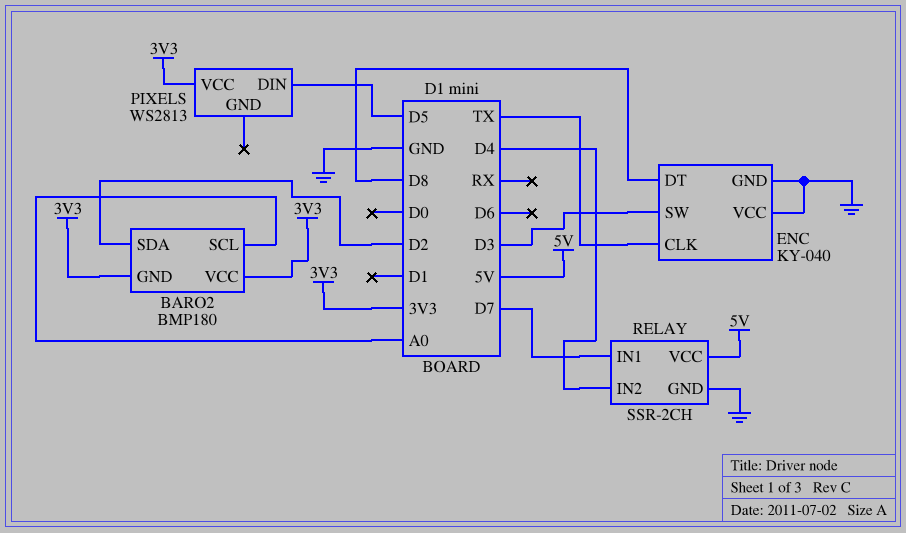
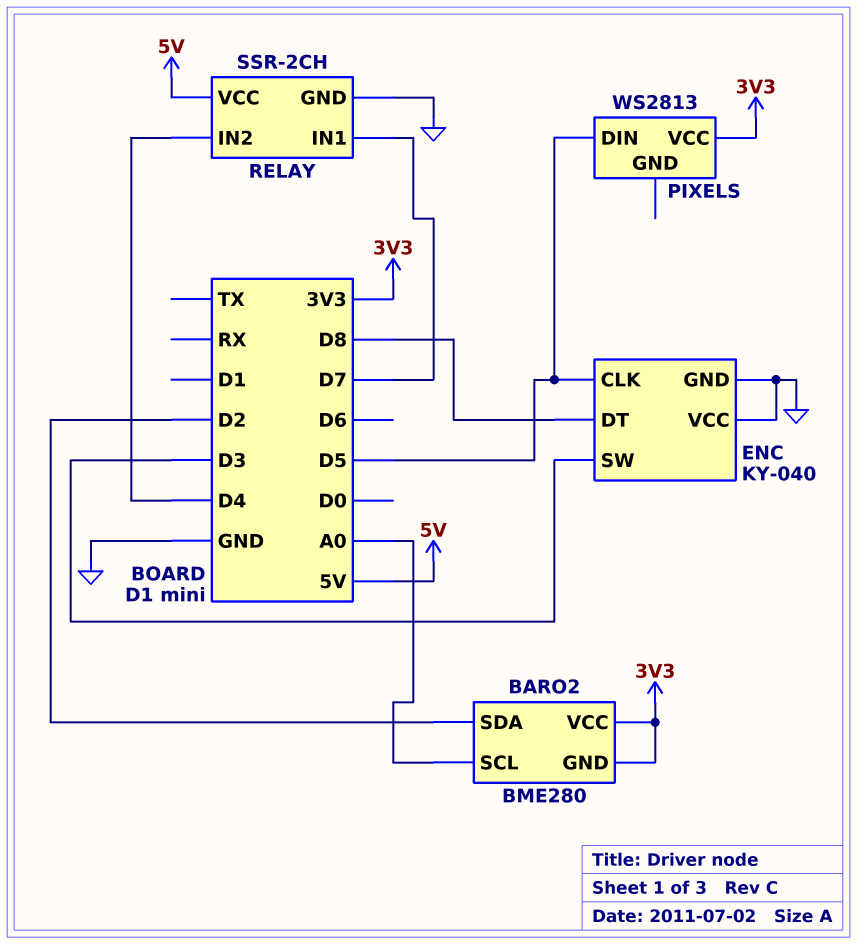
BARO2: BMP180 -> BME280
ENC pin CLK: TX -> D5

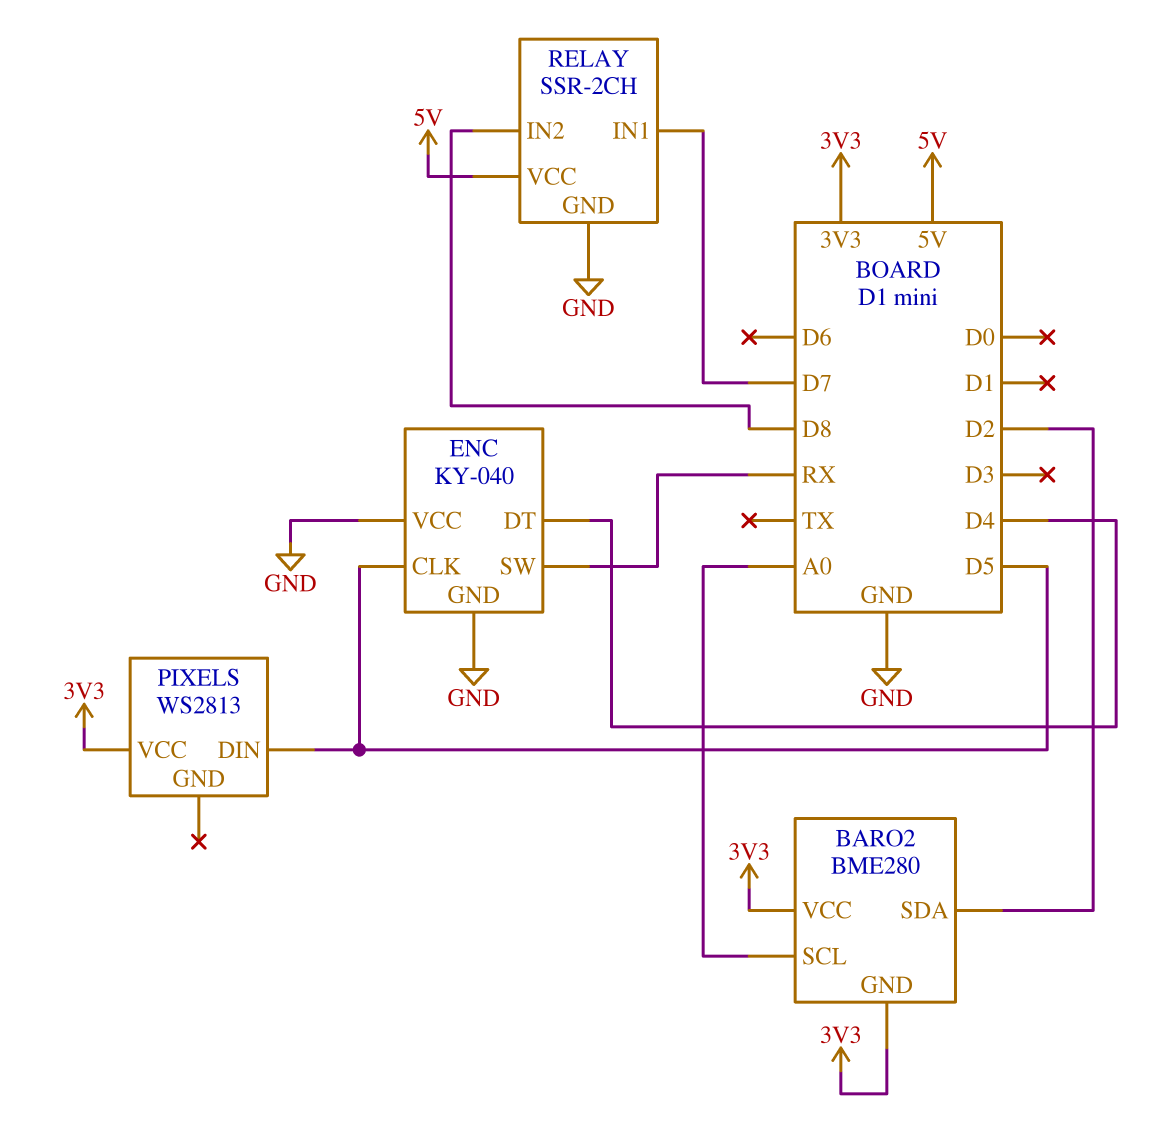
ENC pin DT: D8 -> D4
ENC pin SW: D3 -> RX
RELAY pin IN2: D4 -> D8

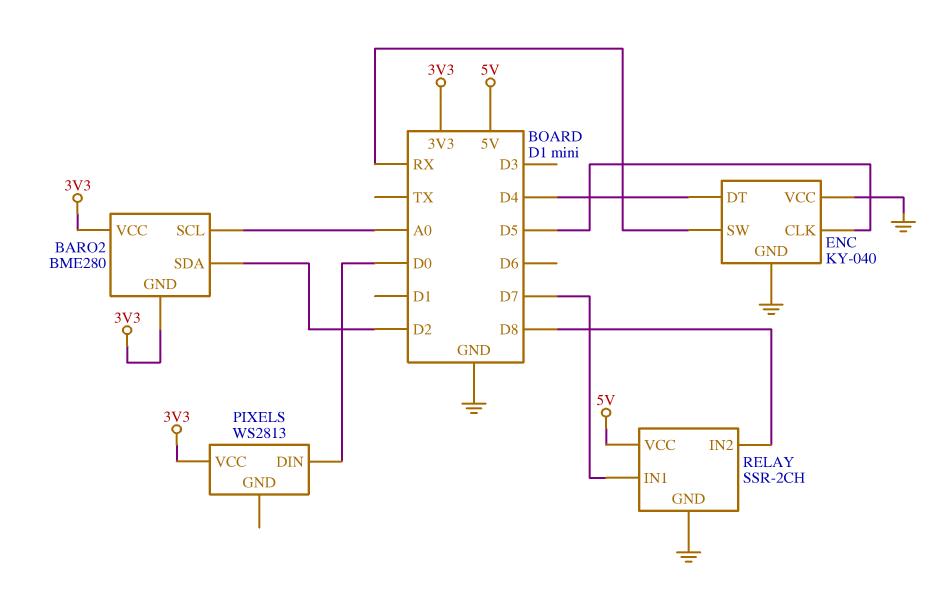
PIXELS pin DIN: D5 -> D0

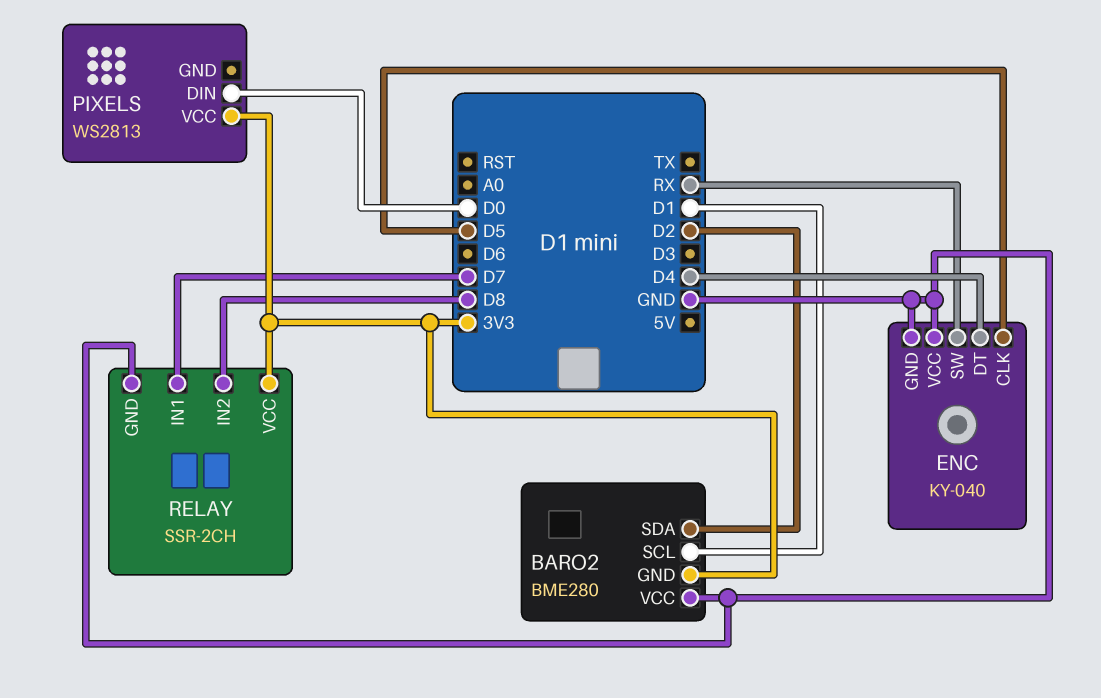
BARO2 pin SCL: A0 -> D1
BARO2 pin VCC: 3V3 -> GND
RELAY pin VCC: 5V -> 3V3

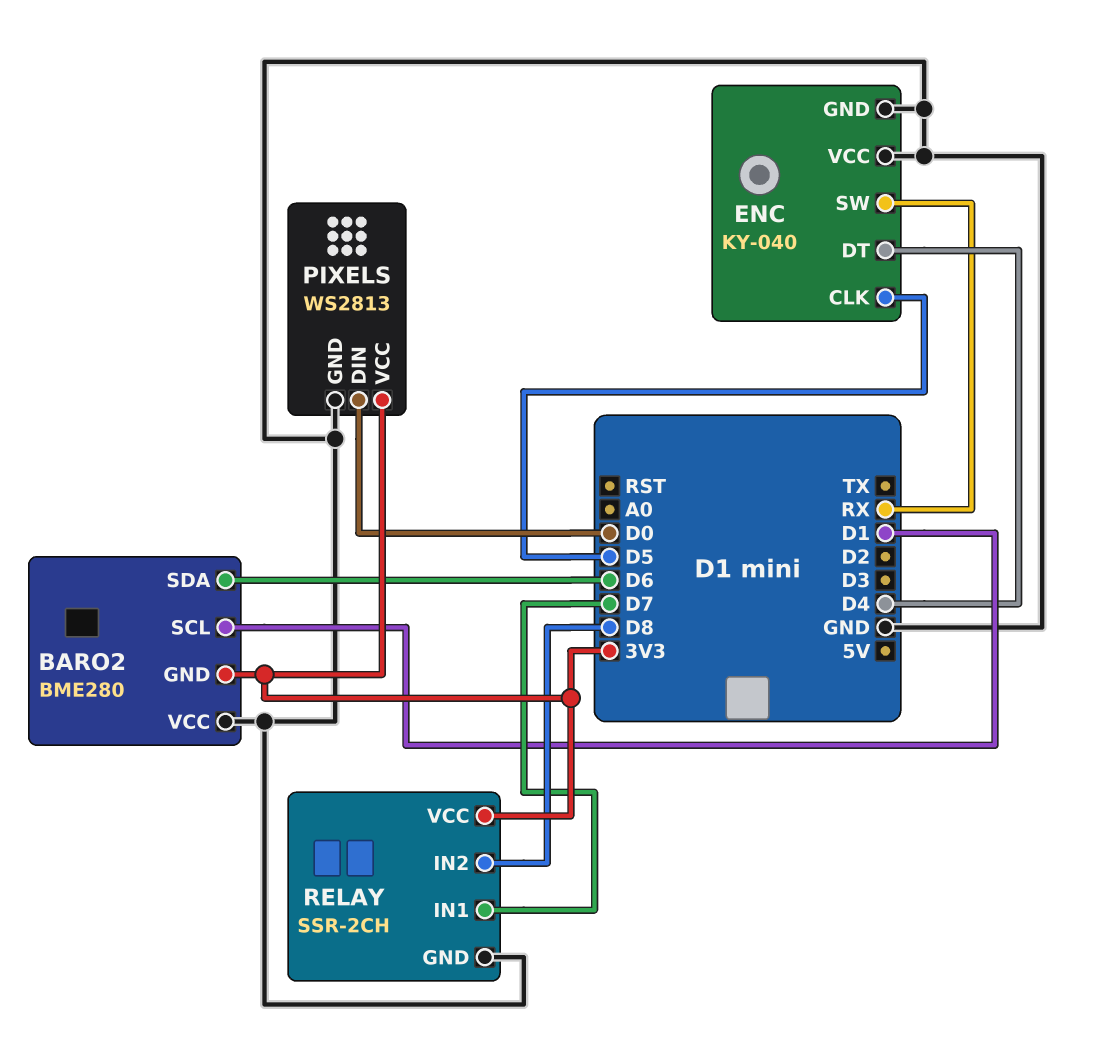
BARO2 pin SDA: D2 -> D6
PIXELS pin GND: none -> GND

